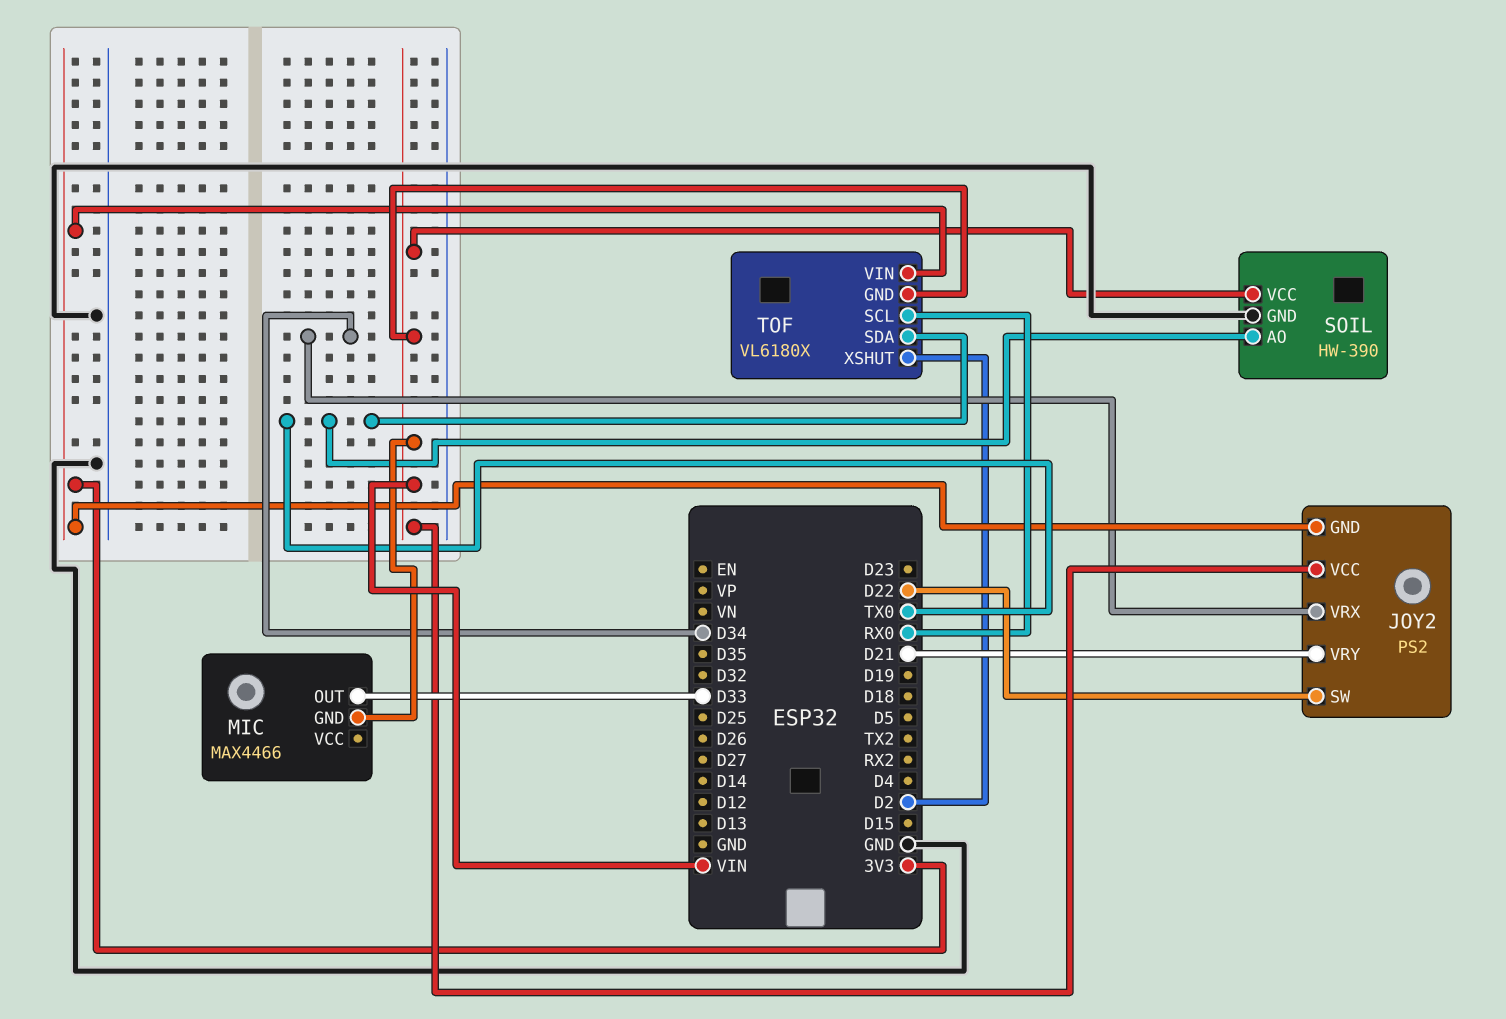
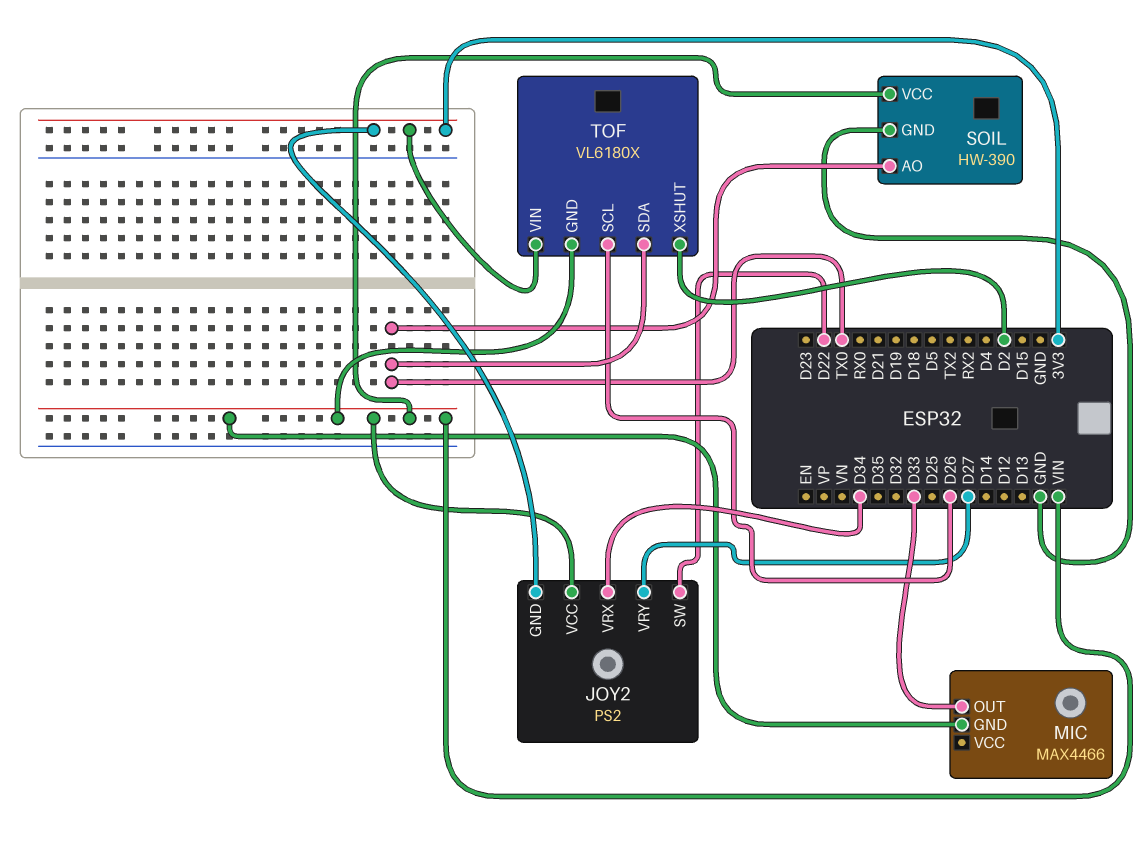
JOY2 pin VRY: D21 -> D27
TOF pin SCL: RX0 -> D26

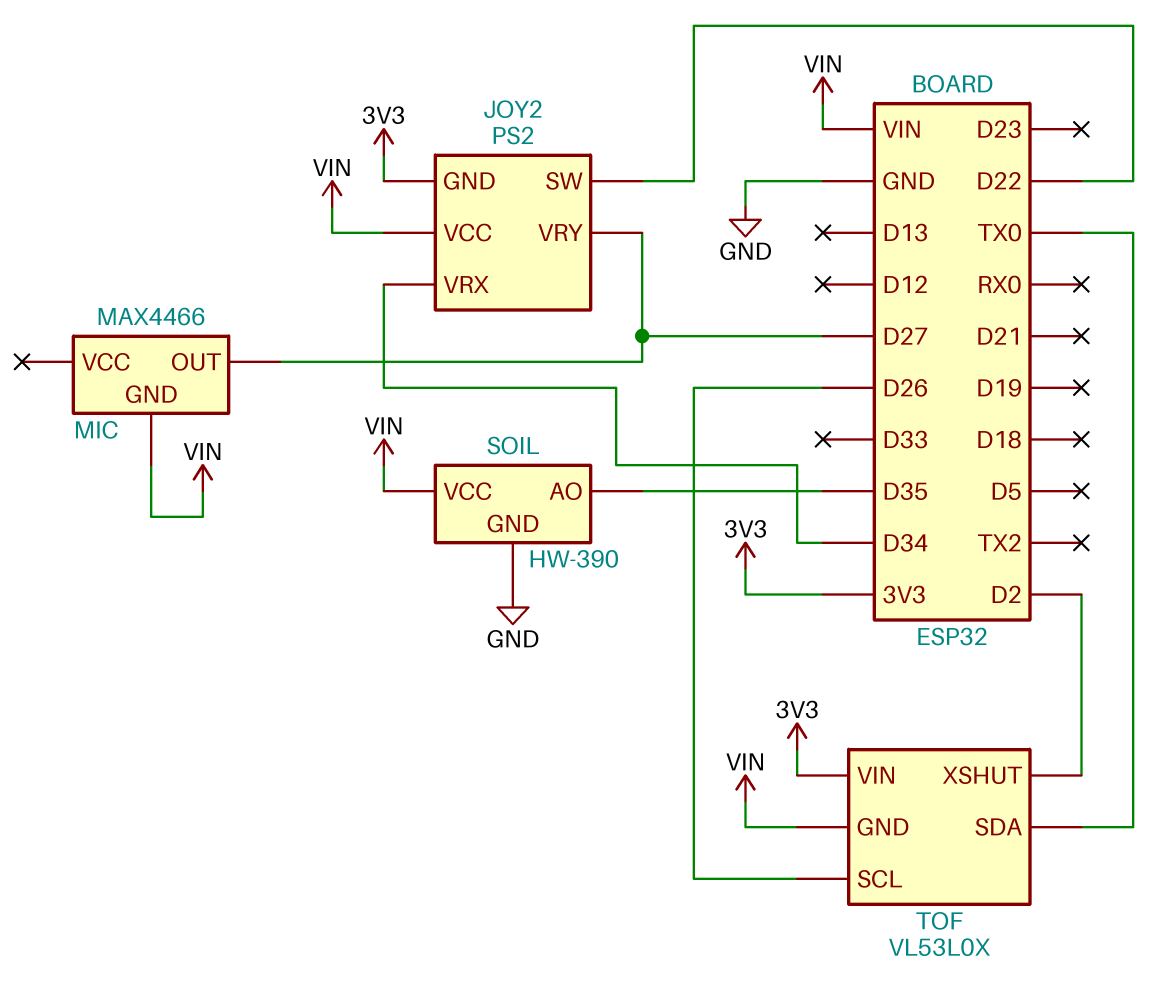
MIC pin OUT: D33 -> D27
SOIL pin AO: TX0 -> D35
TOF: VL6180X -> VL53L0X

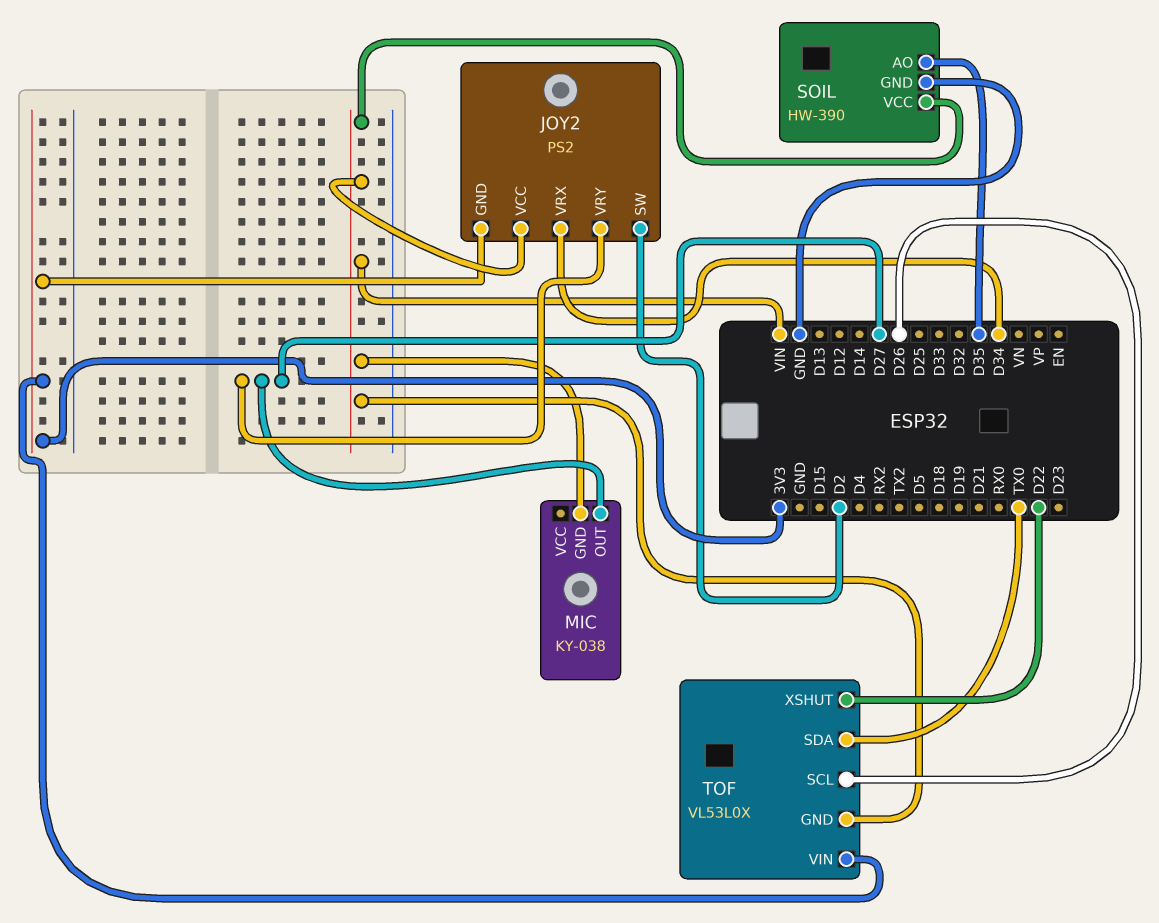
JOY2 pin SW: D22 -> D2
MIC: MAX4466 -> KY-038
TOF pin XSHUT: D2 -> D22

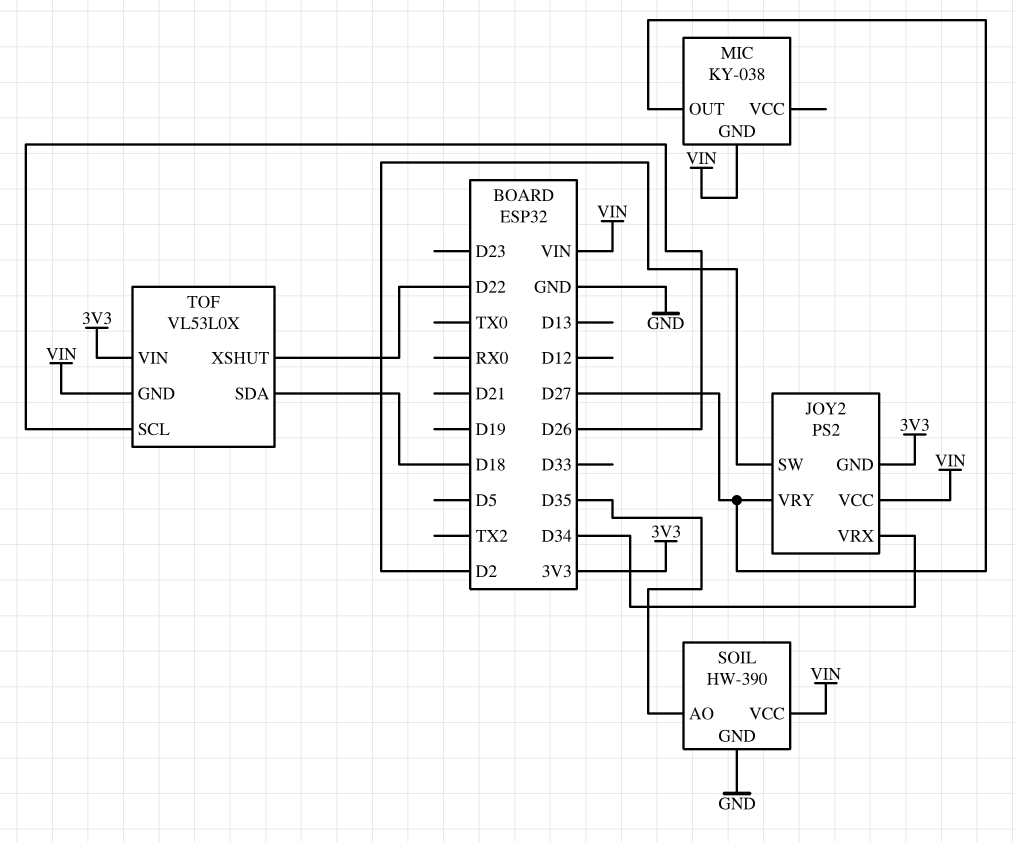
TOF pin SDA: TX0 -> D18

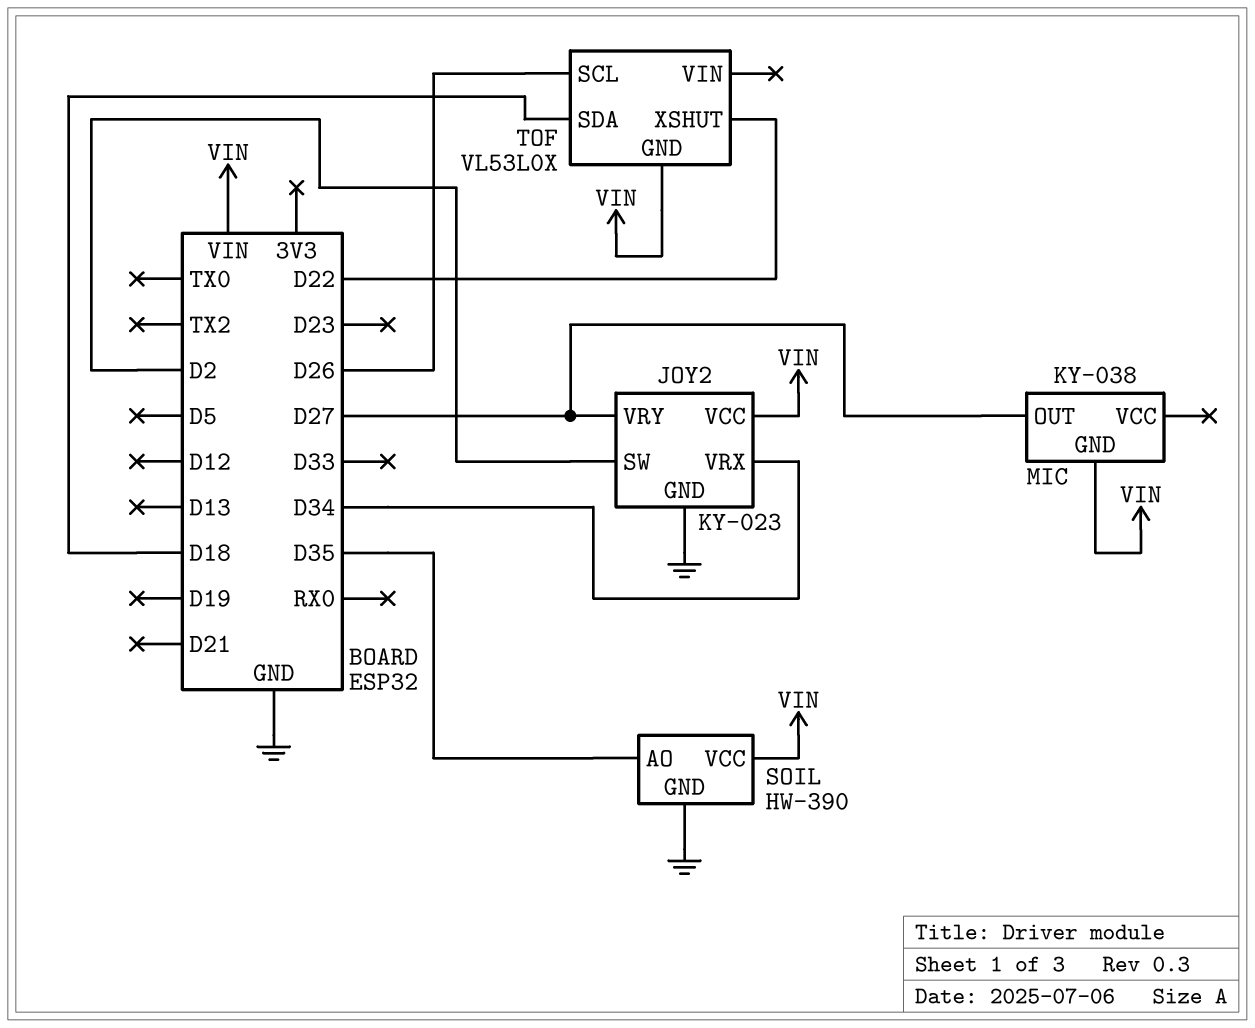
JOY2: PS2 -> KY-023
JOY2 pin GND: 3V3 -> GND
TOF pin VIN: 3V3 -> none

